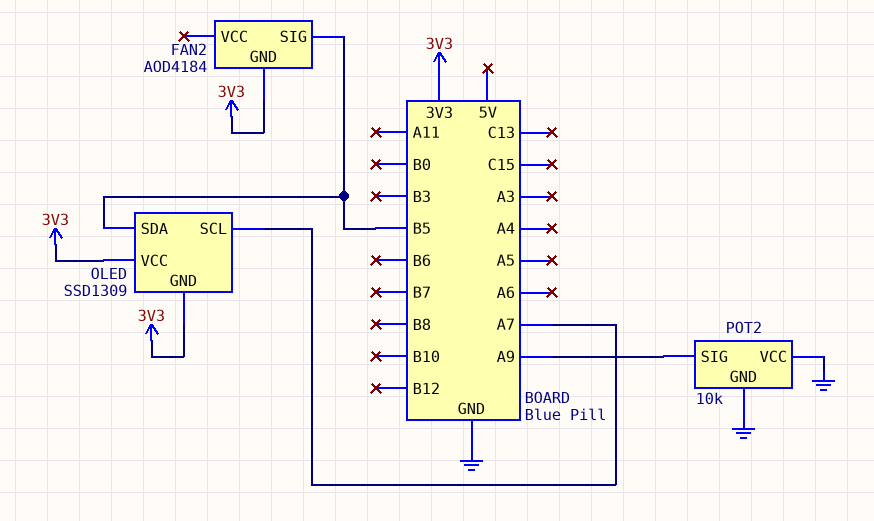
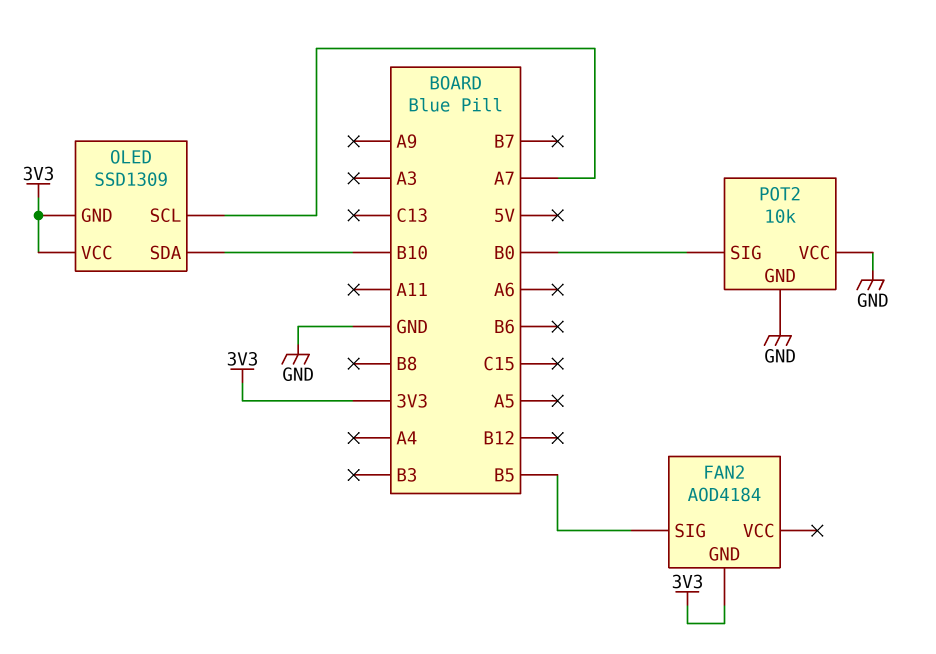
OLED pin SDA: B5 -> B10
POT2 pin SIG: A9 -> B0

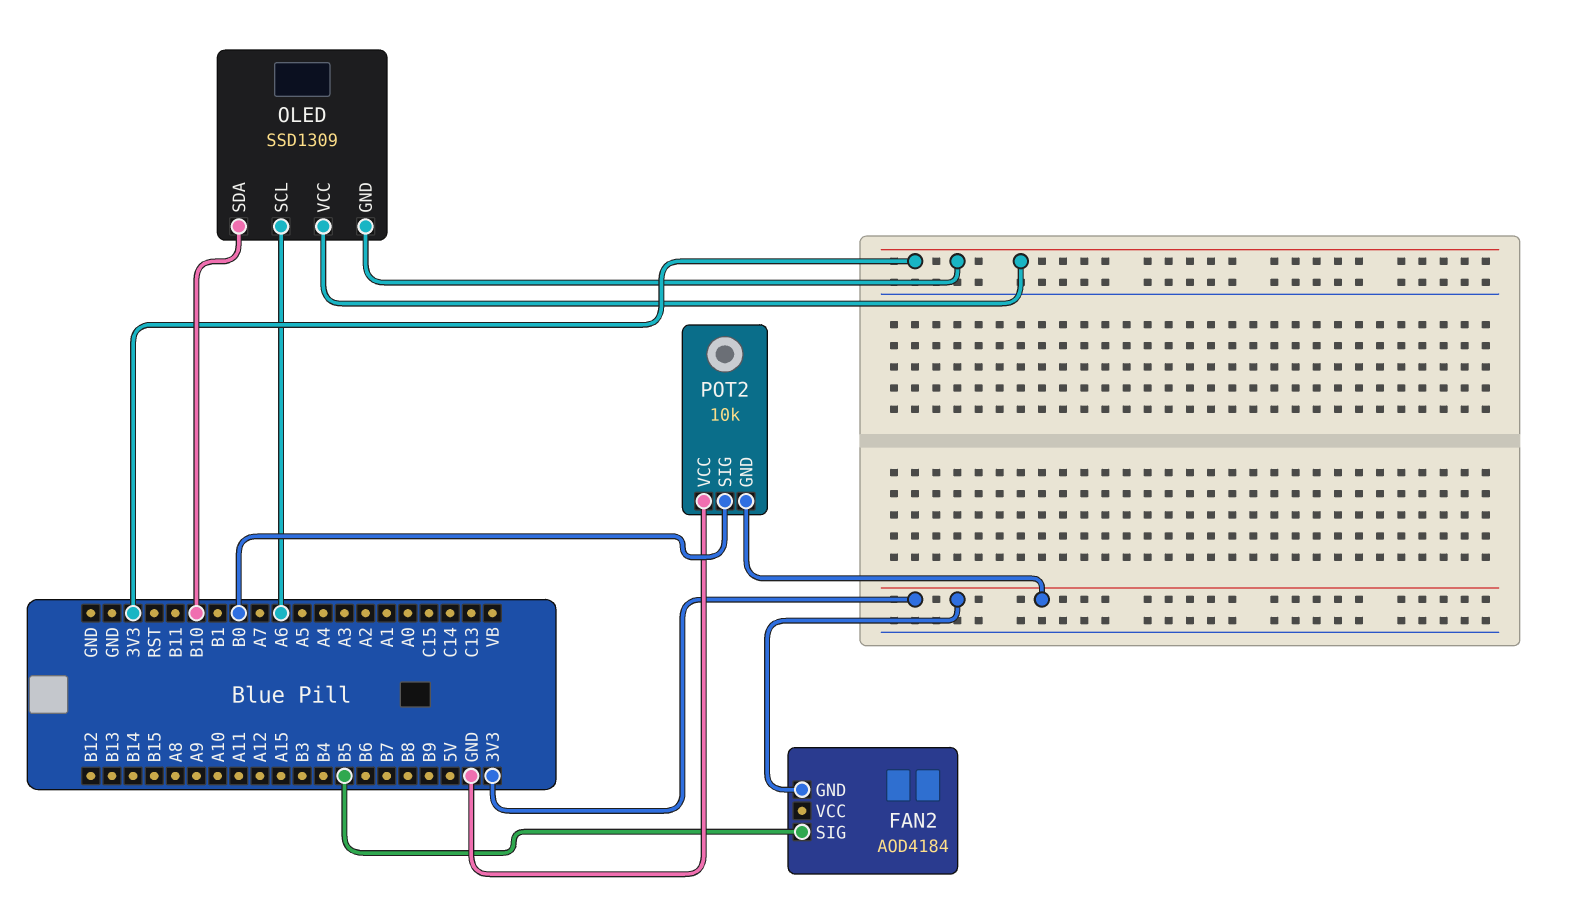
OLED pin SCL: A7 -> A6
POT2 pin GND: GND -> 3V3

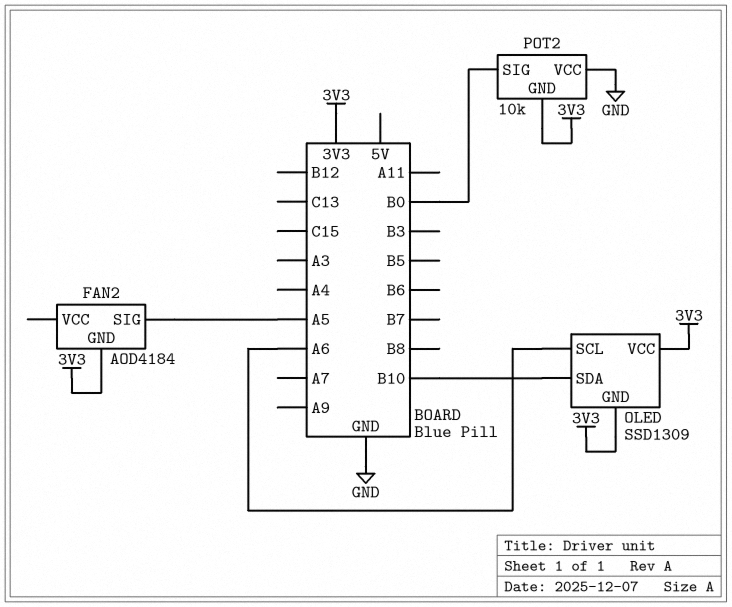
FAN2 pin SIG: B5 -> A5

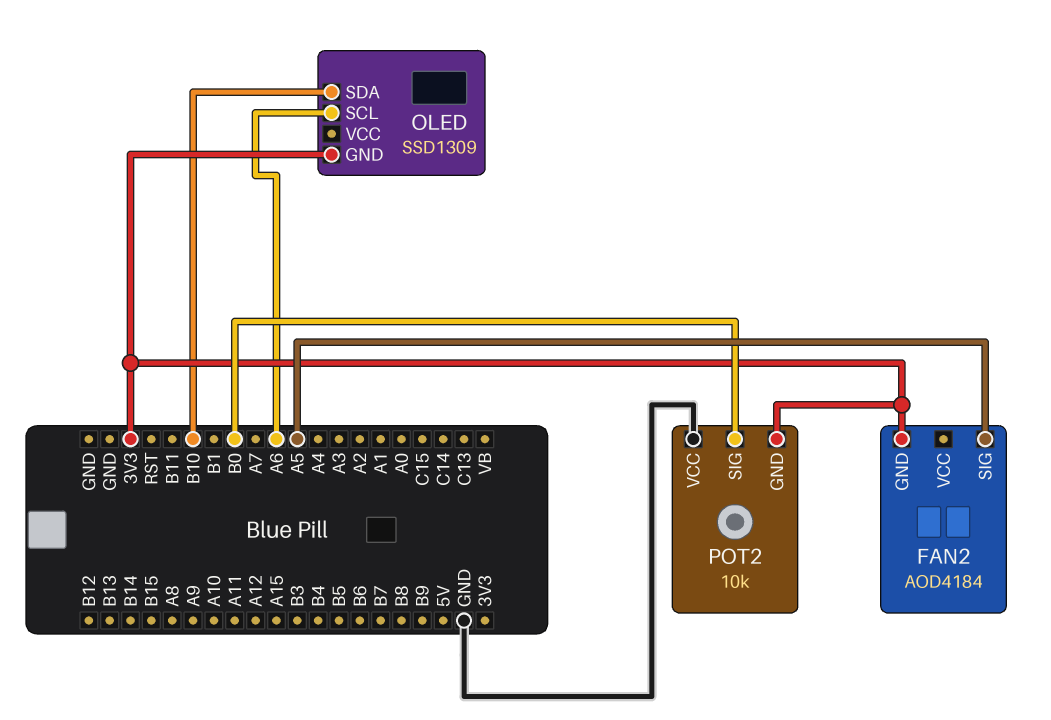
OLED pin VCC: 3V3 -> none

